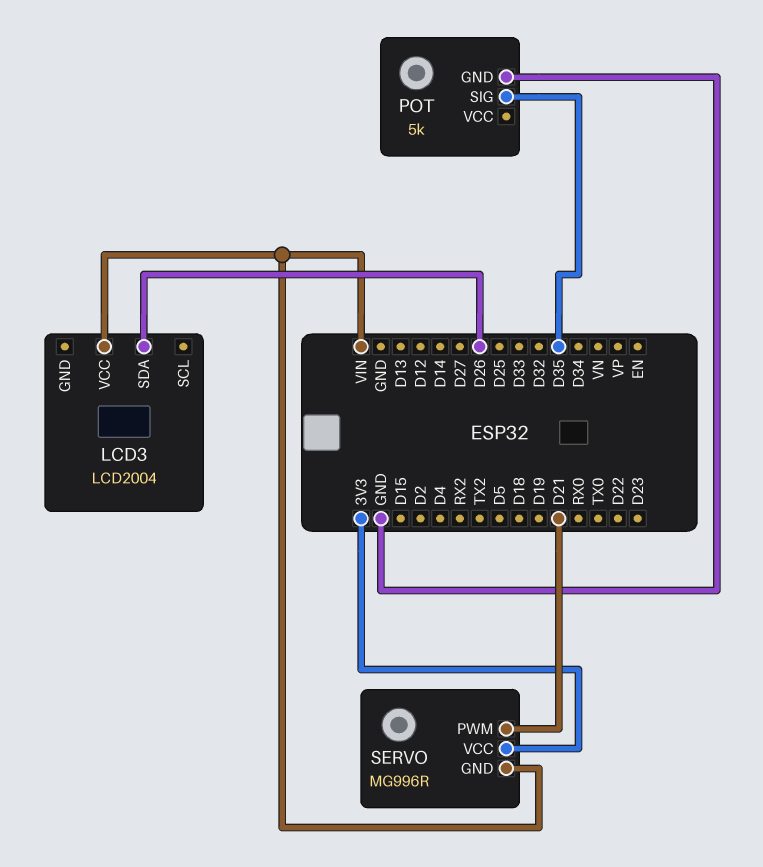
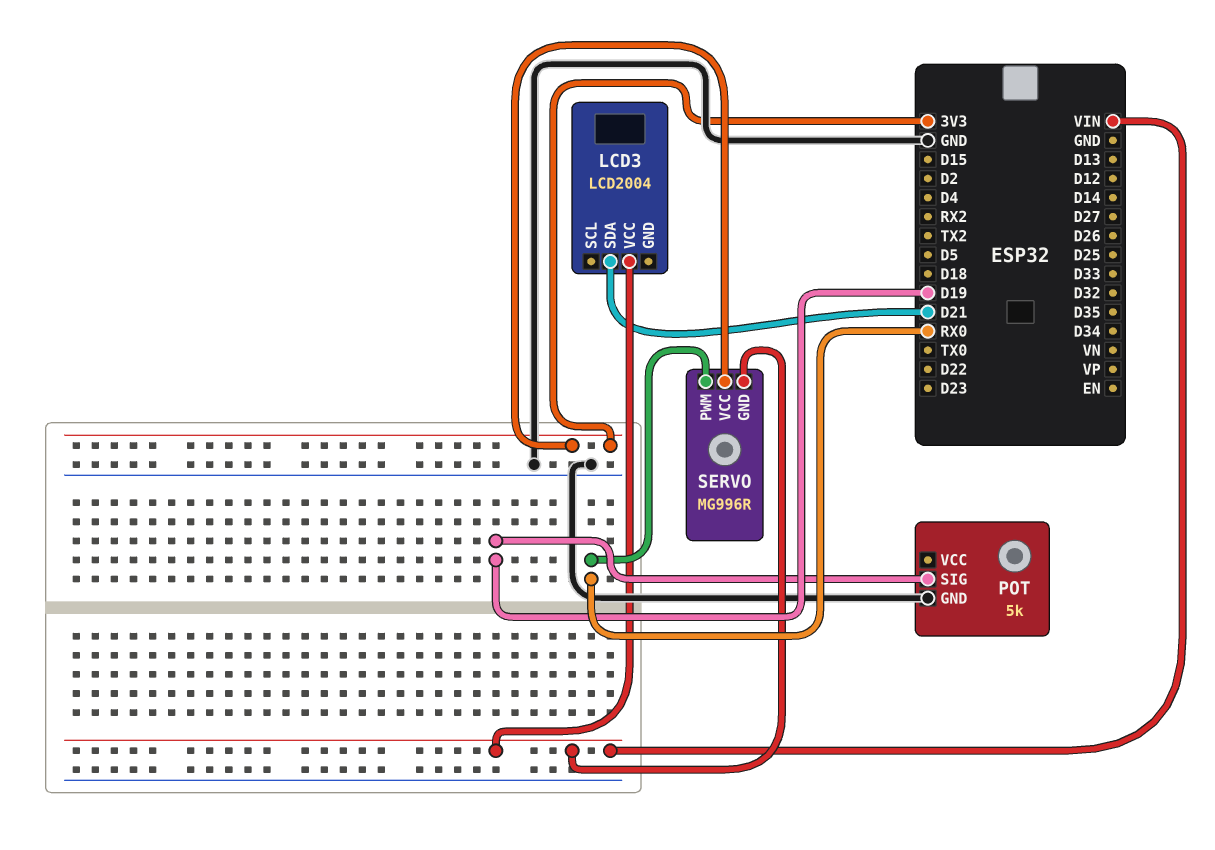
LCD3 pin SDA: D26 -> D21
POT pin SIG: D35 -> D19
SERVO pin PWM: D21 -> RX0

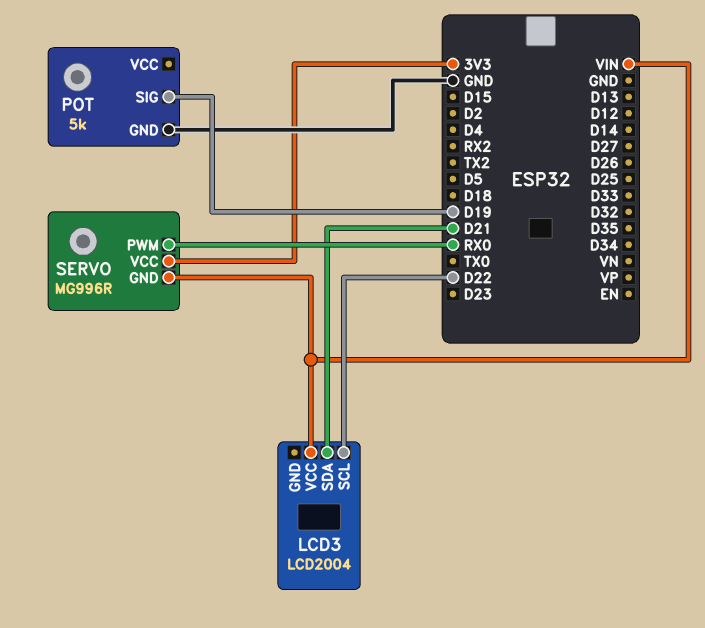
LCD3 pin SCL: none -> D22

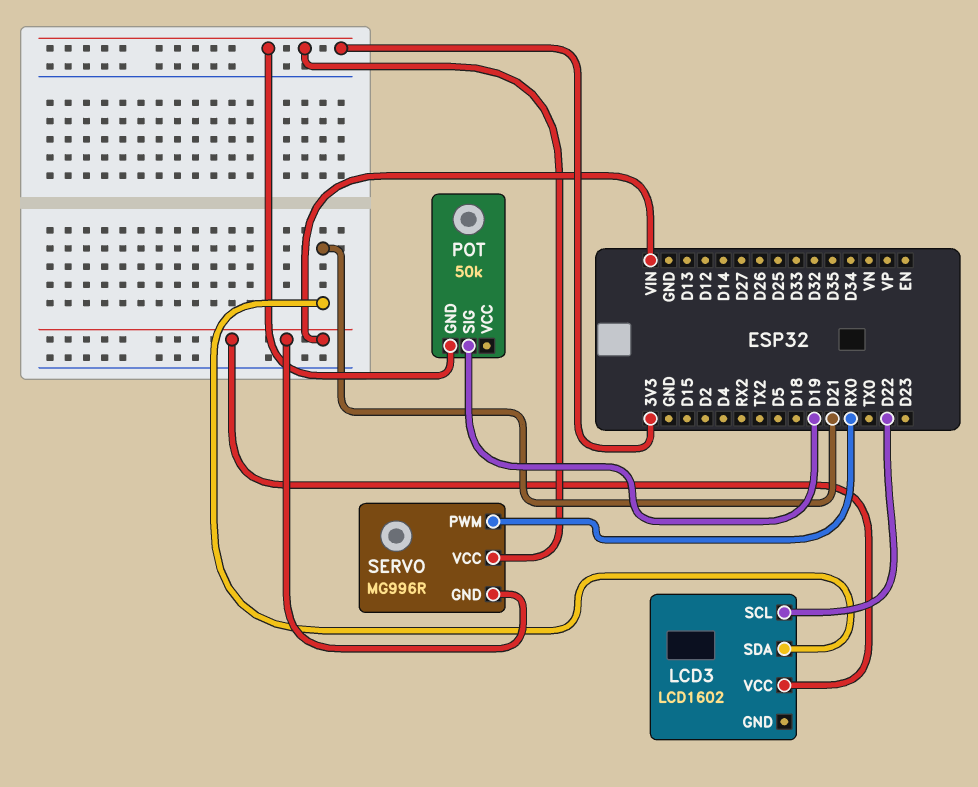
LCD3: LCD2004 -> LCD1602
POT: 5k -> 50k
POT pin GND: GND -> 3V3

